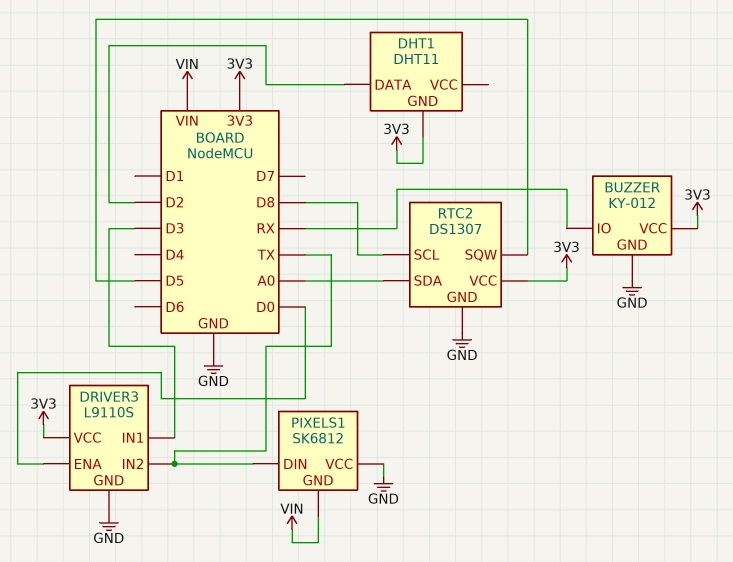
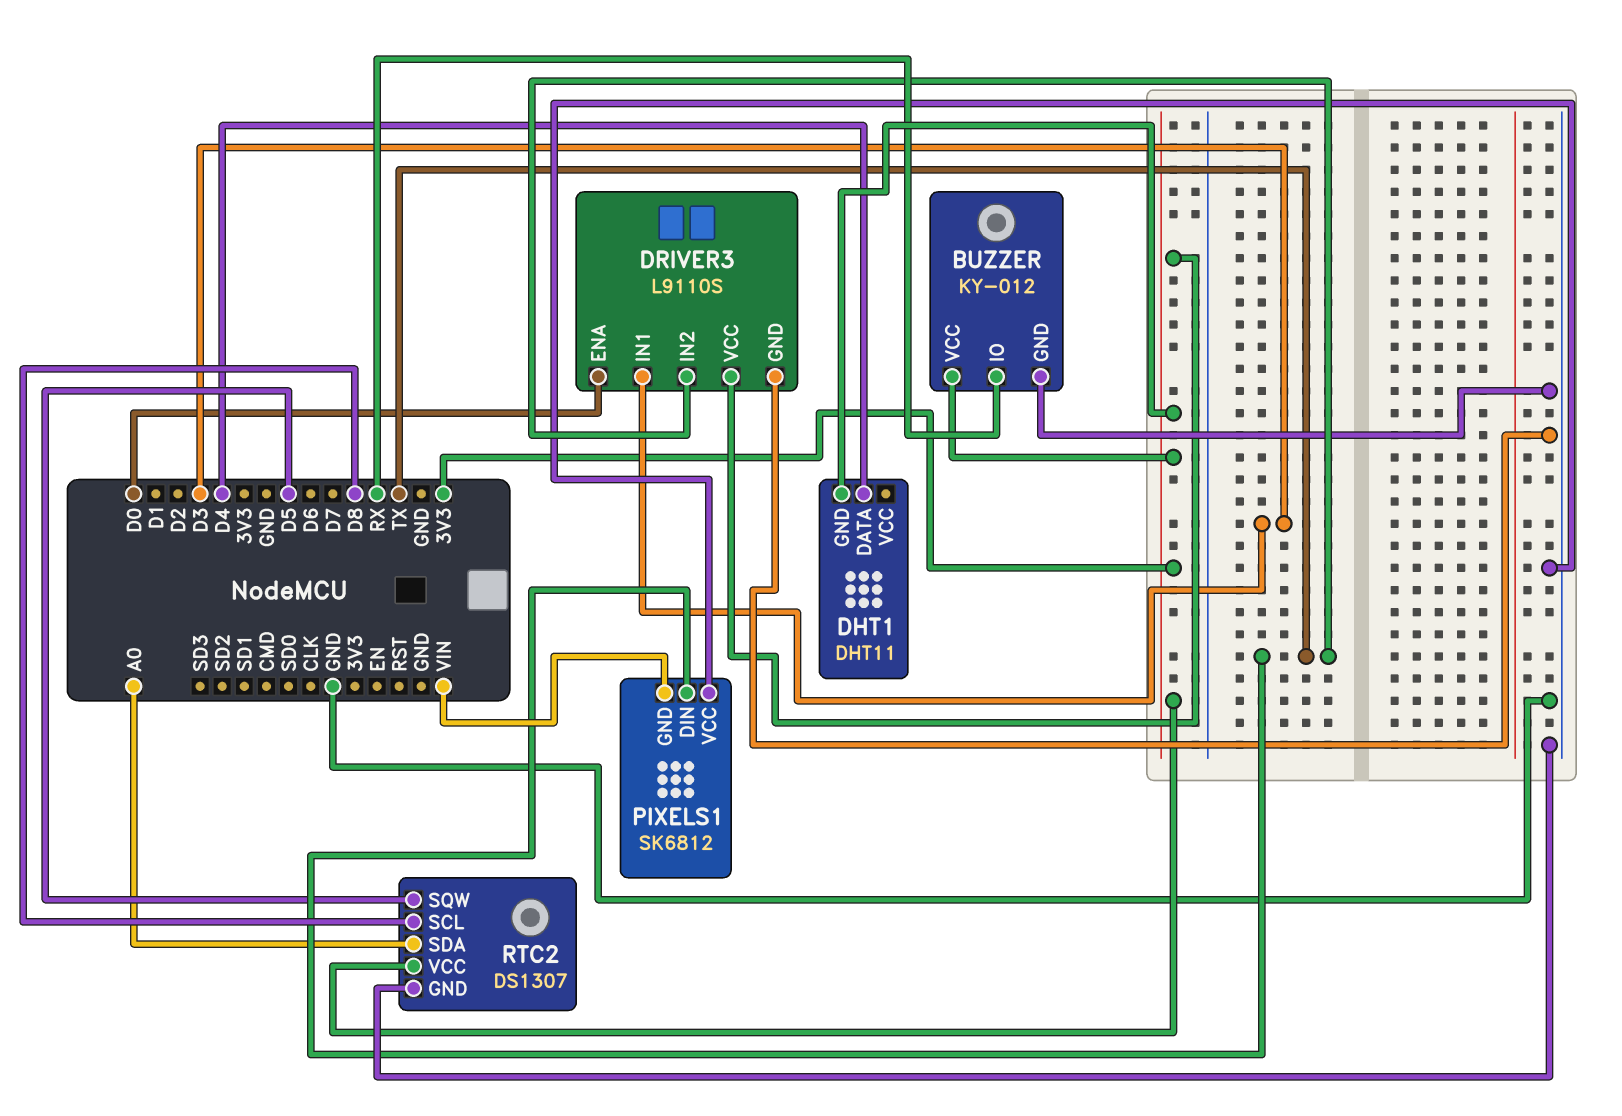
DHT1 pin DATA: D2 -> D4

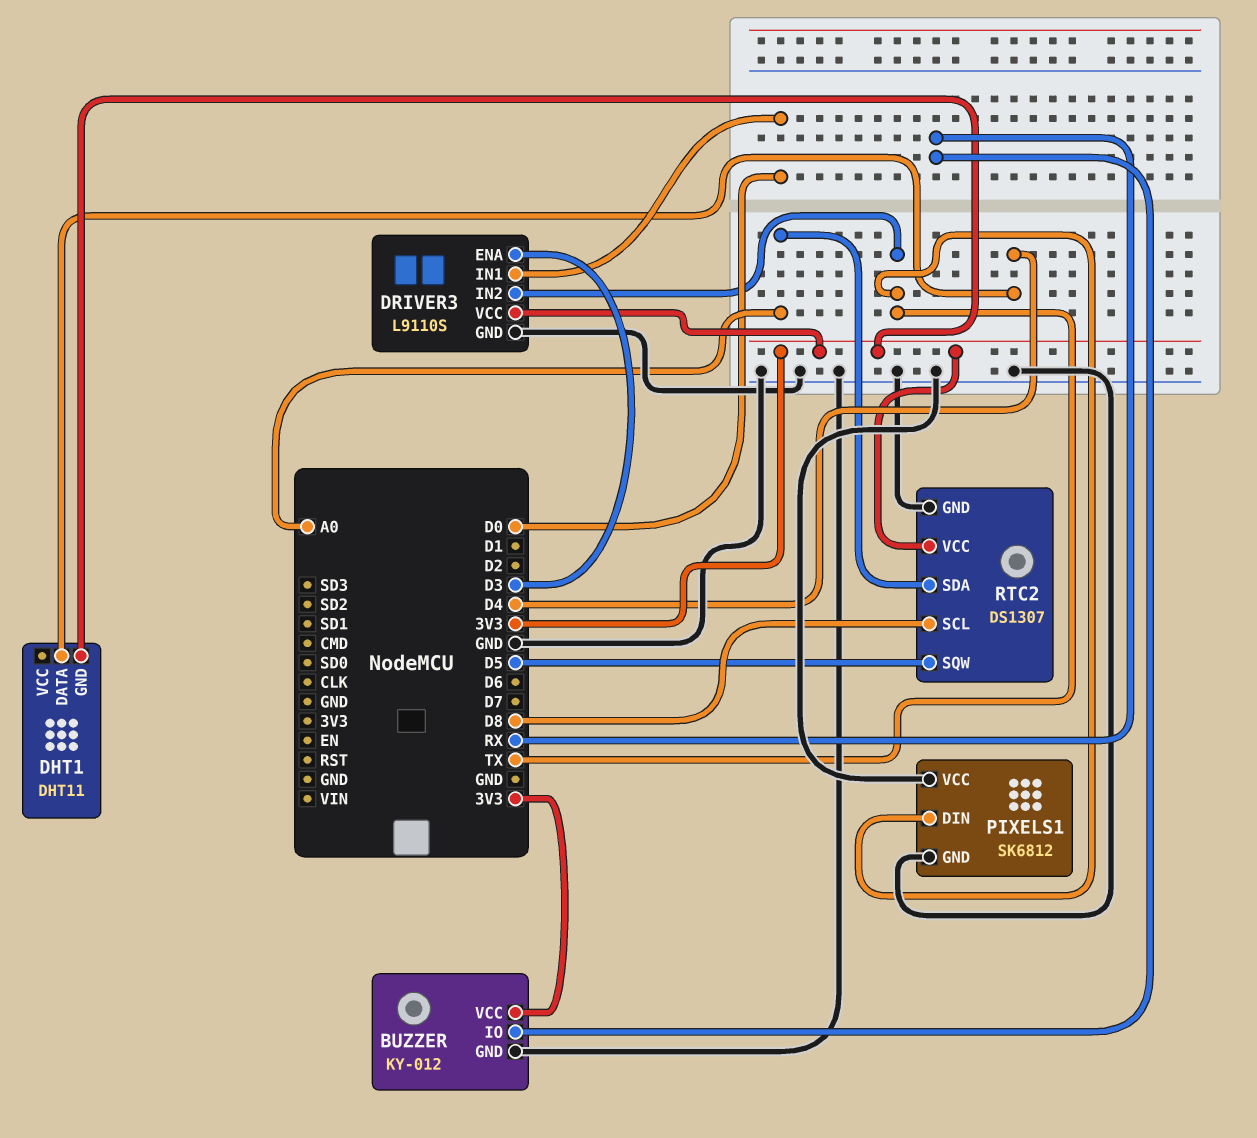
DRIVER3 pin ENA: D0 -> D3
DRIVER3 pin IN1: D3 -> D0
PIXELS1 pin GND: VIN -> GND

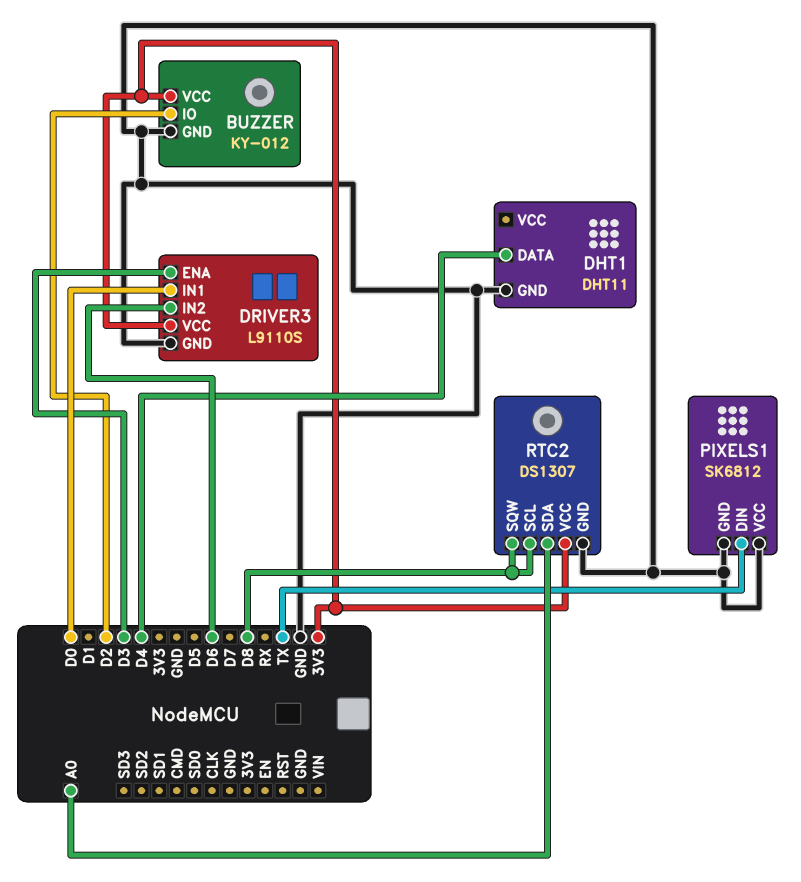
BUZZER pin IO: RX -> D2
DHT1 pin GND: 3V3 -> GND
DRIVER3 pin IN2: TX -> D6
RTC2 pin SQW: D5 -> D8

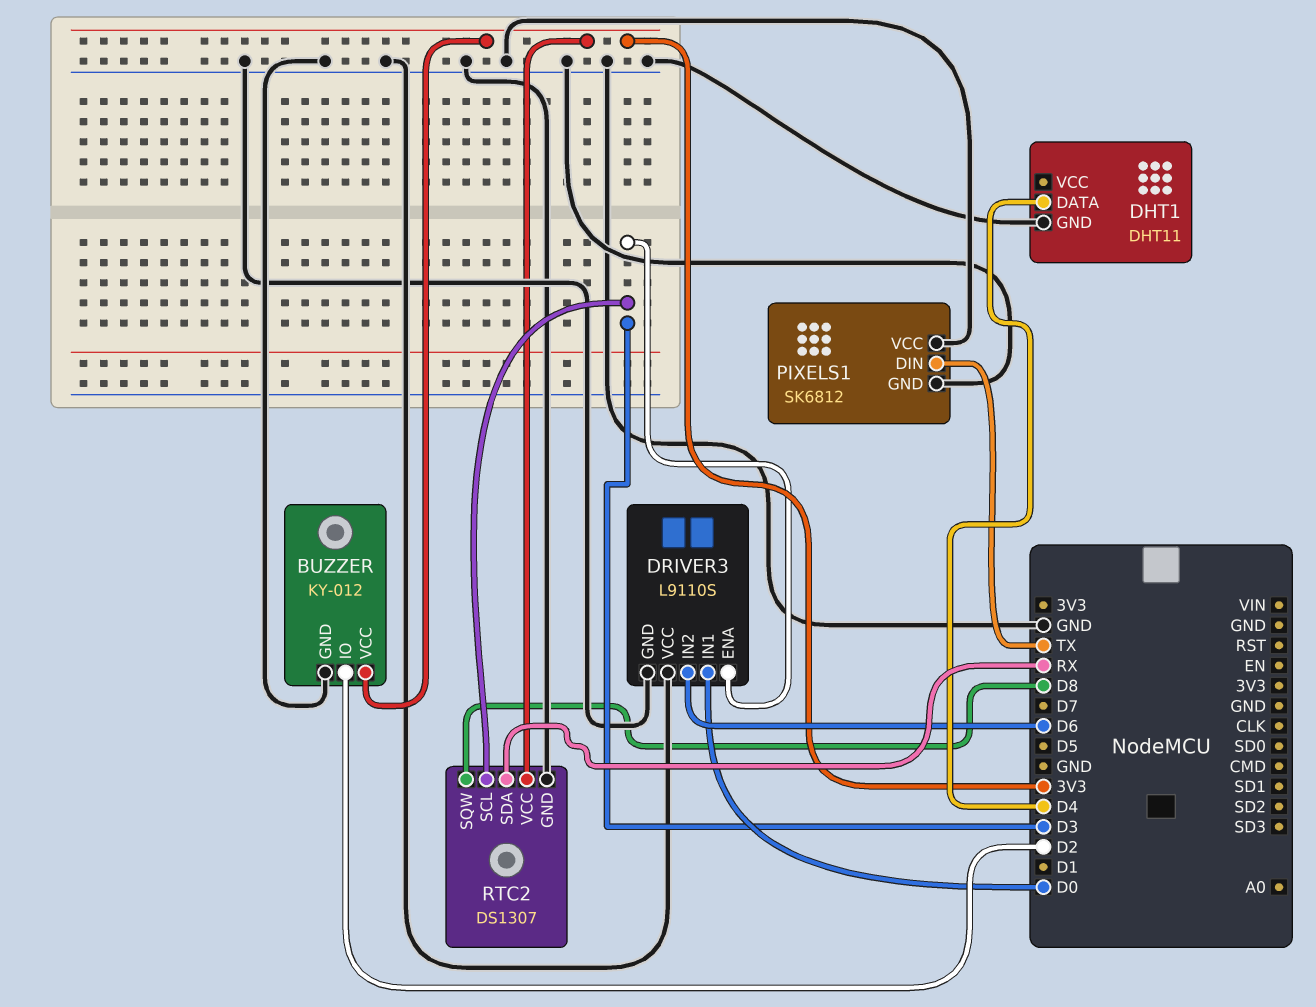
DRIVER3 pin VCC: 3V3 -> GND
RTC2 pin SCL: D8 -> D3
RTC2 pin SDA: A0 -> RX

